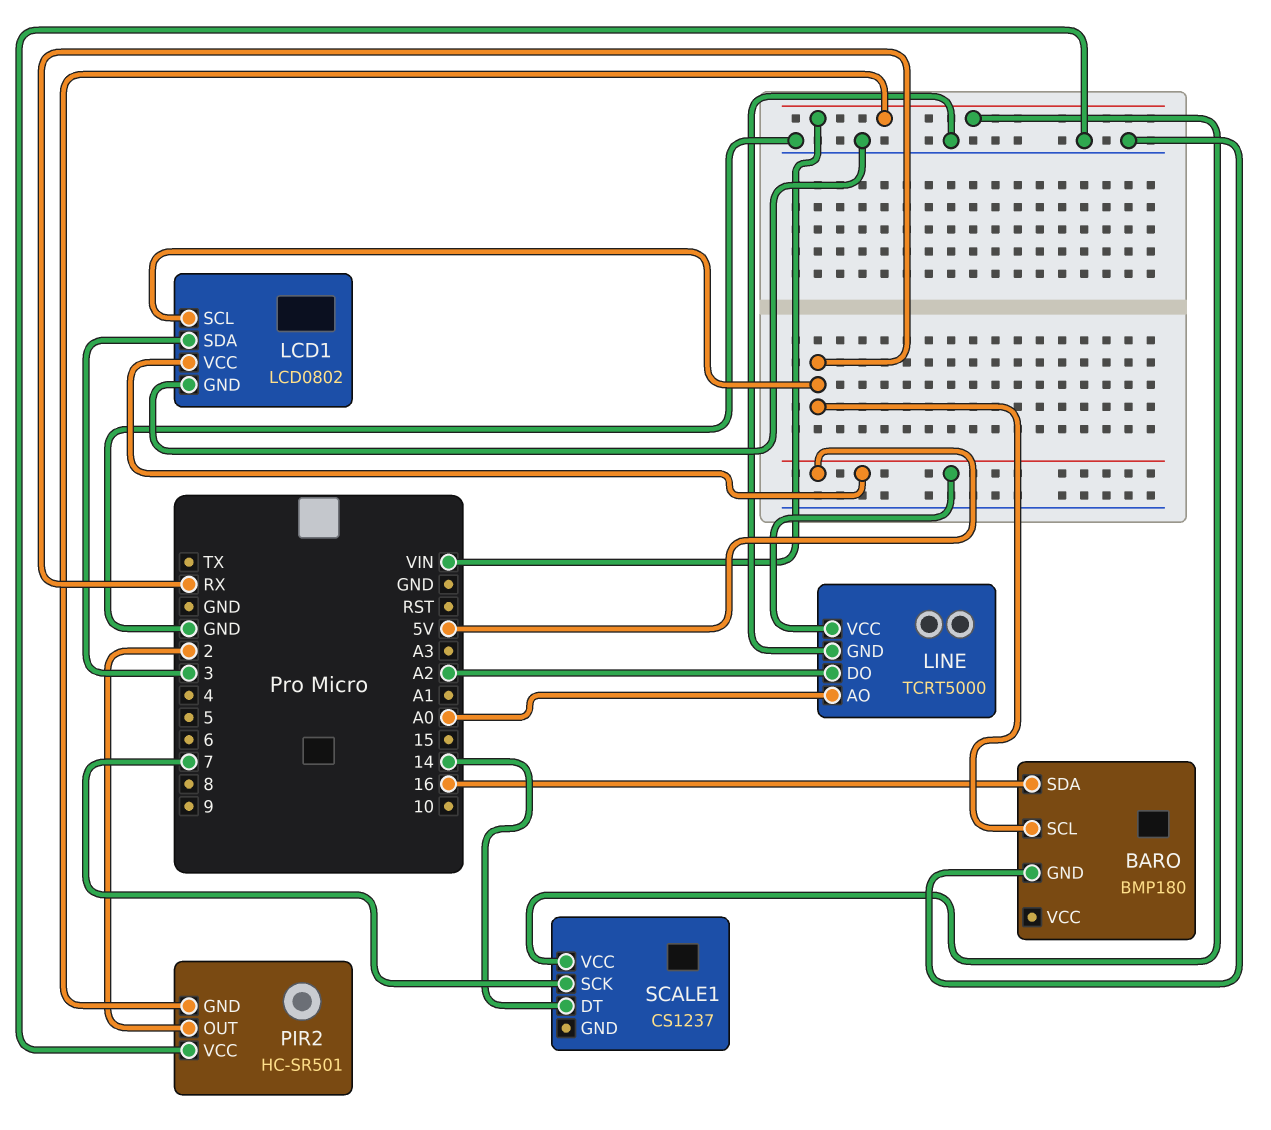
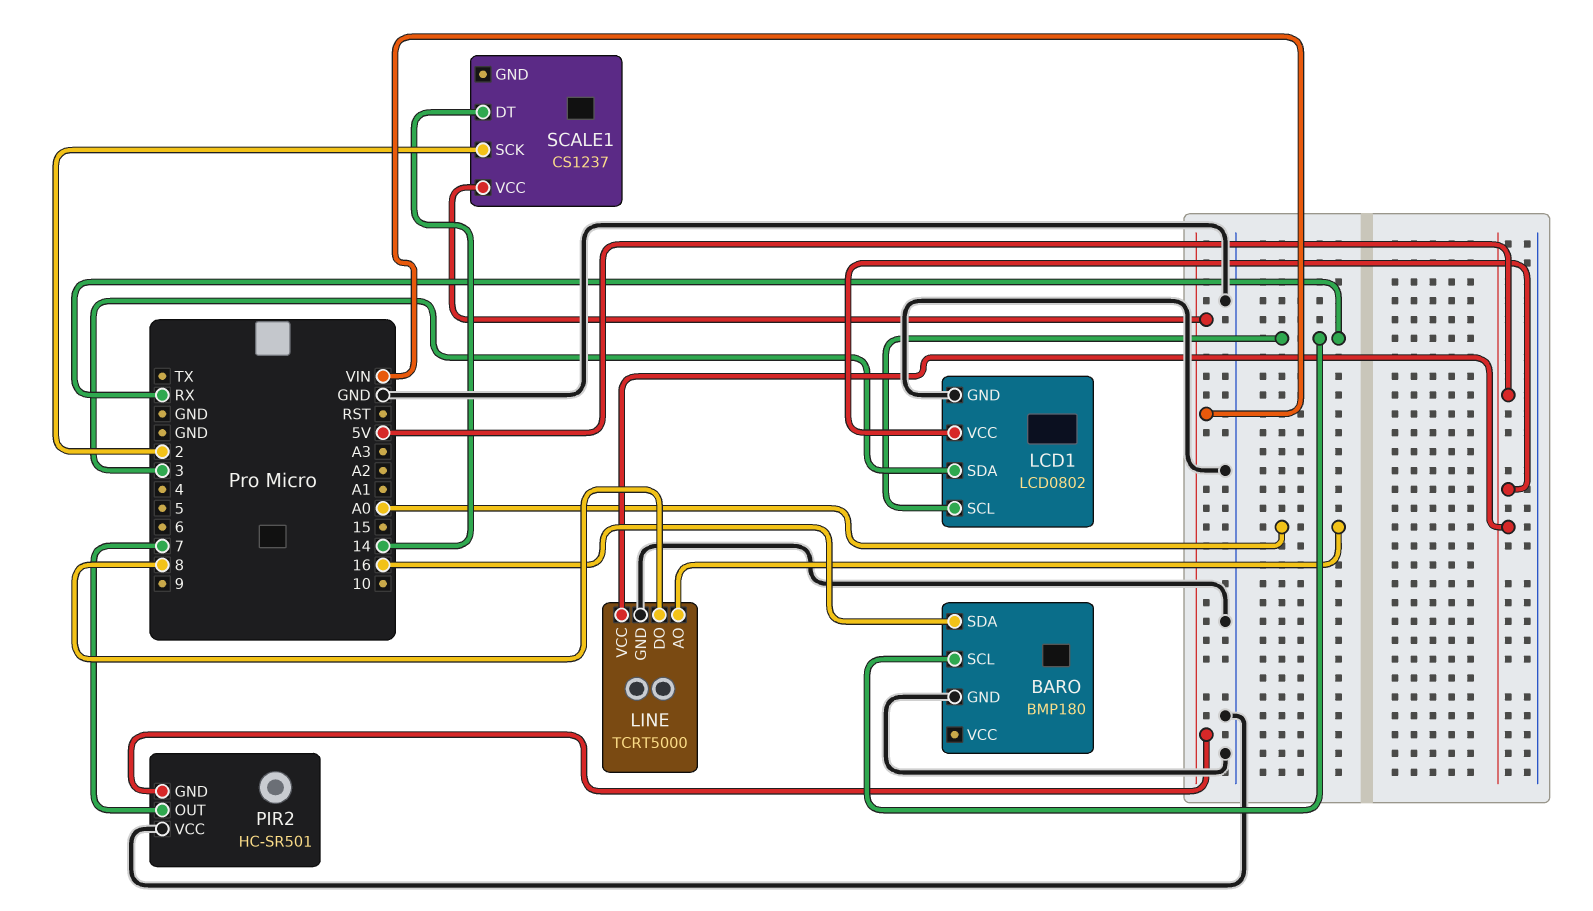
LINE pin DO: A2 -> 8
PIR2 pin OUT: 2 -> 7
SCALE1 pin SCK: 7 -> 2

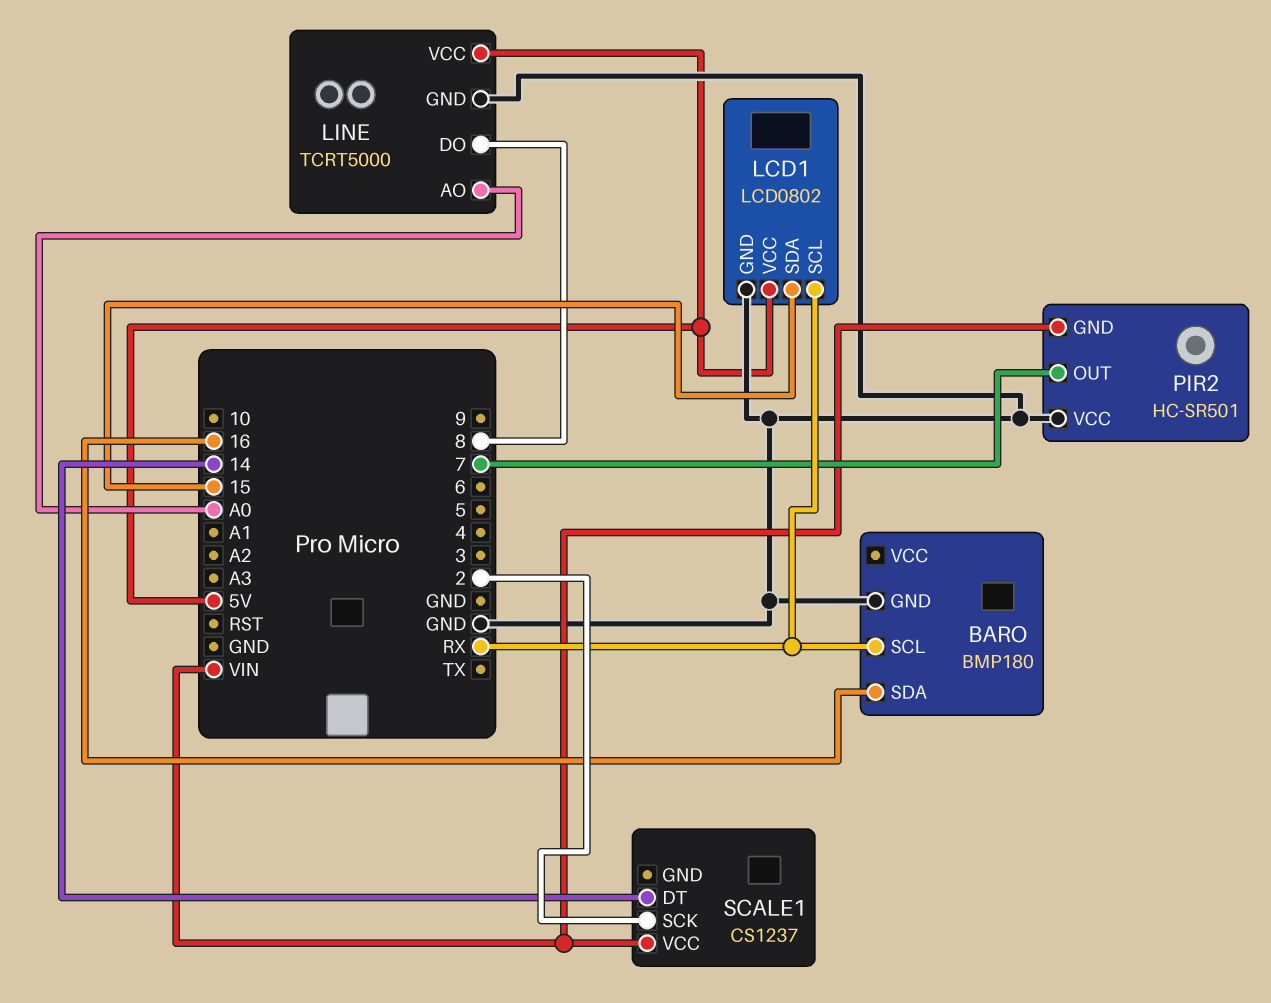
LCD1 pin SDA: 3 -> 15

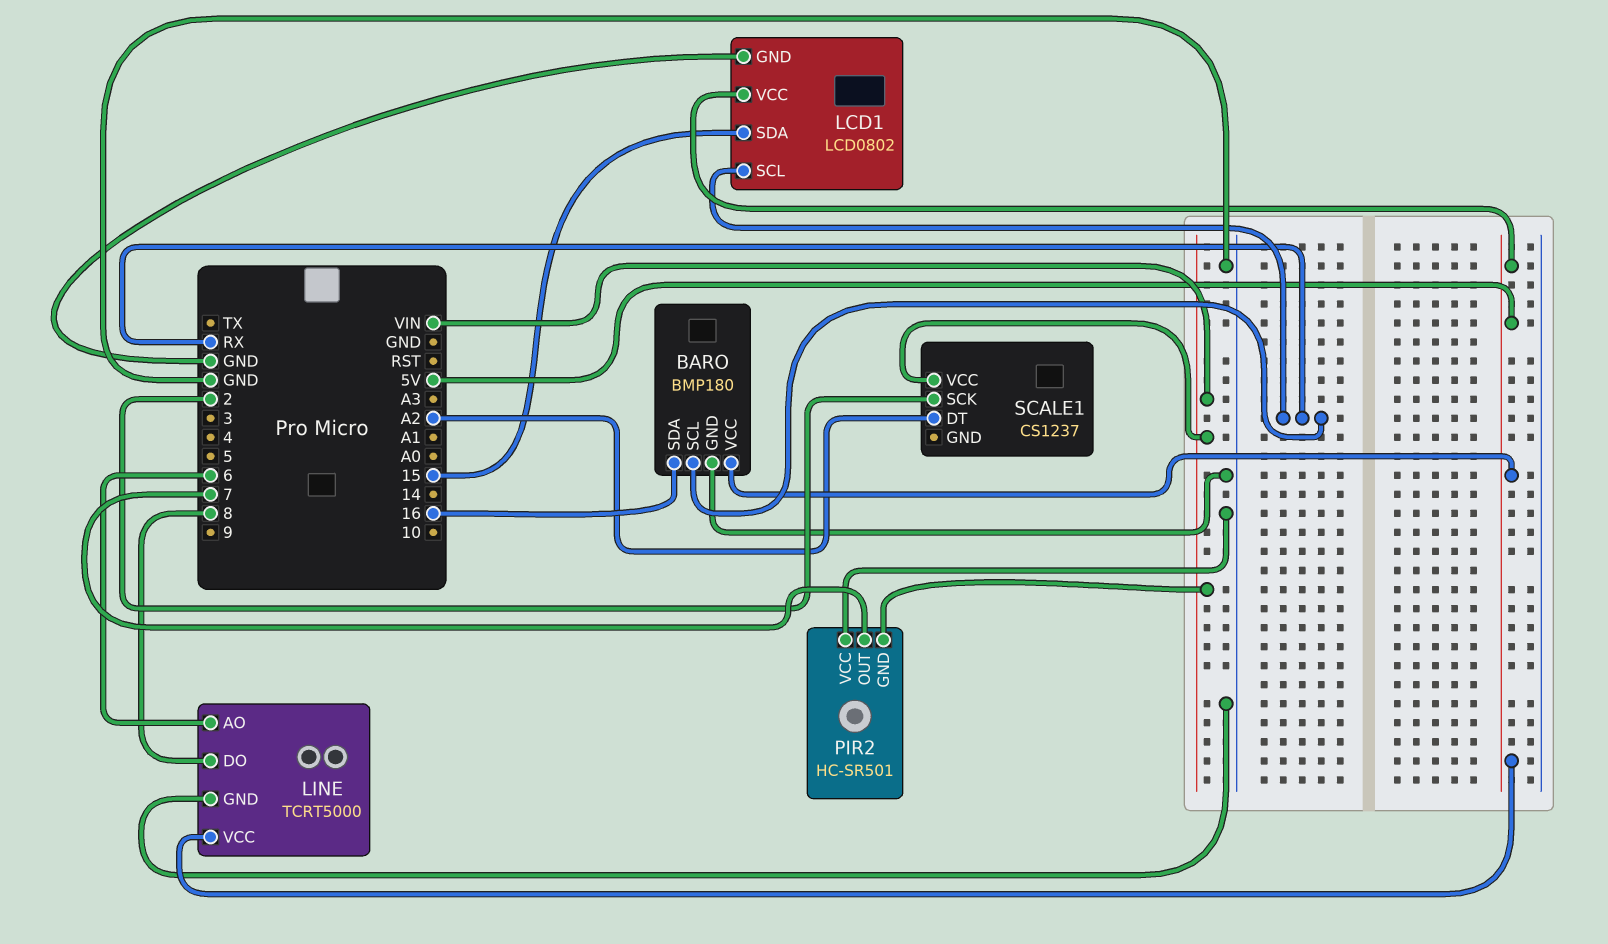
BARO pin VCC: none -> 5V
LINE pin AO: A0 -> 6
SCALE1 pin DT: 14 -> A2

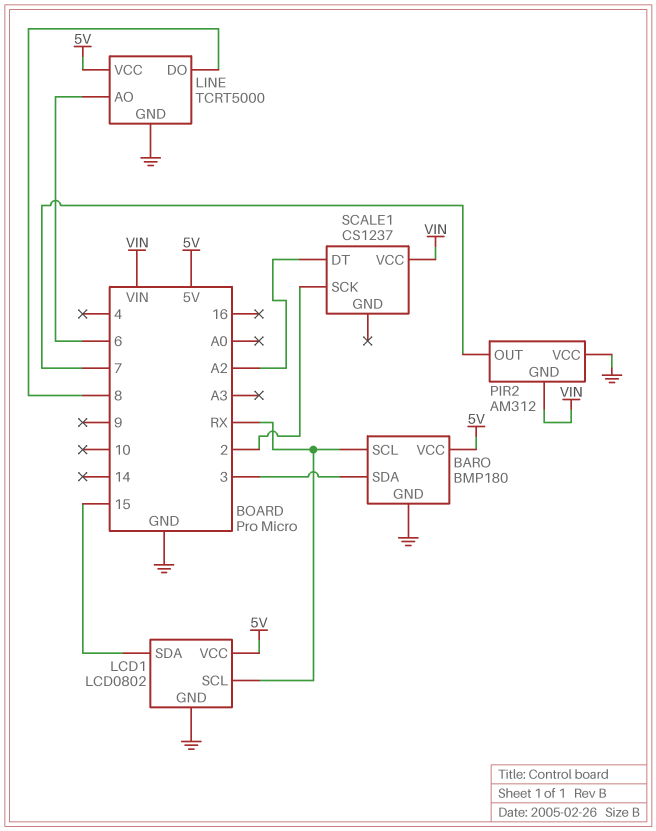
BARO pin SDA: 16 -> 3
PIR2: HC-SR501 -> AM312

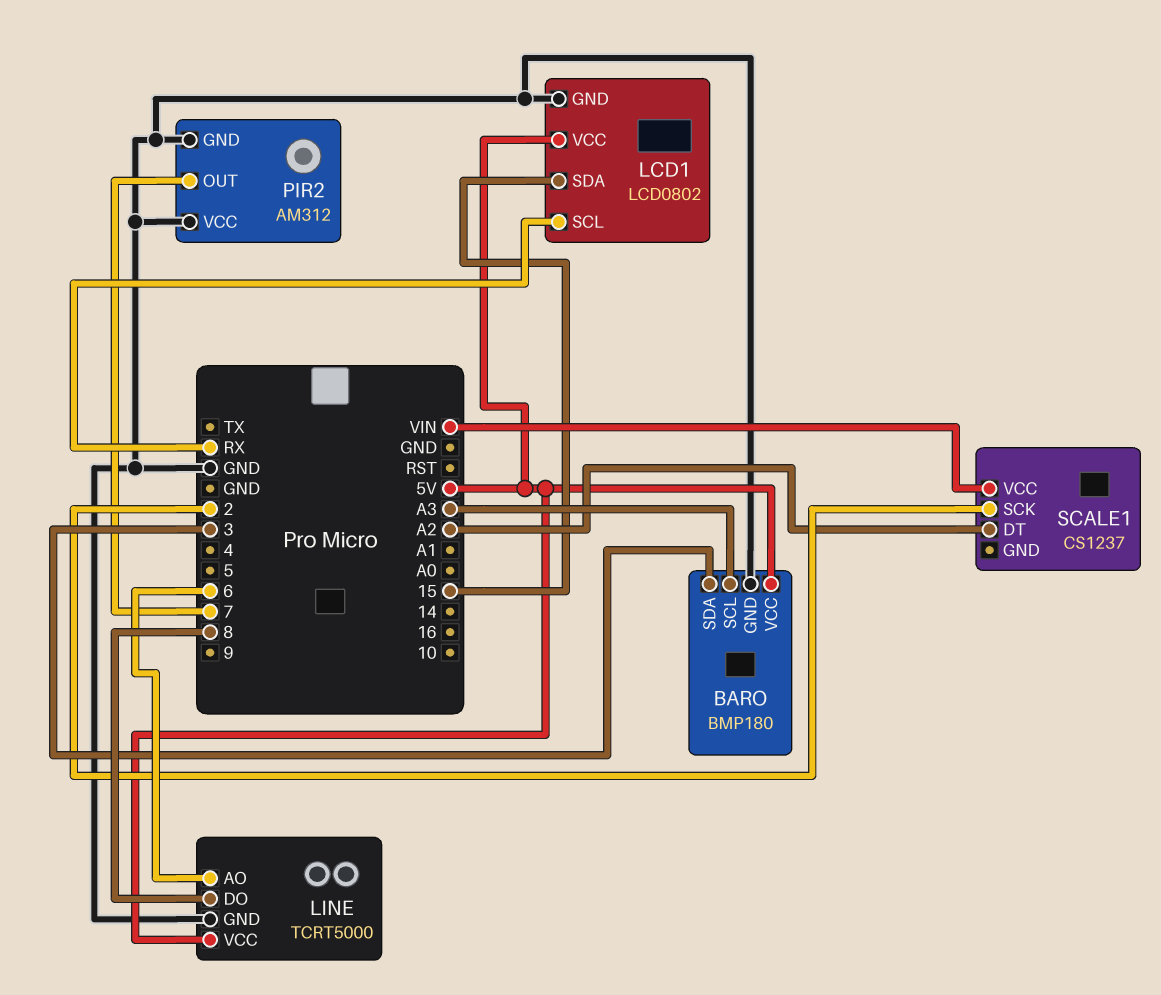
BARO pin SCL: RX -> A3
PIR2 pin GND: VIN -> GND

